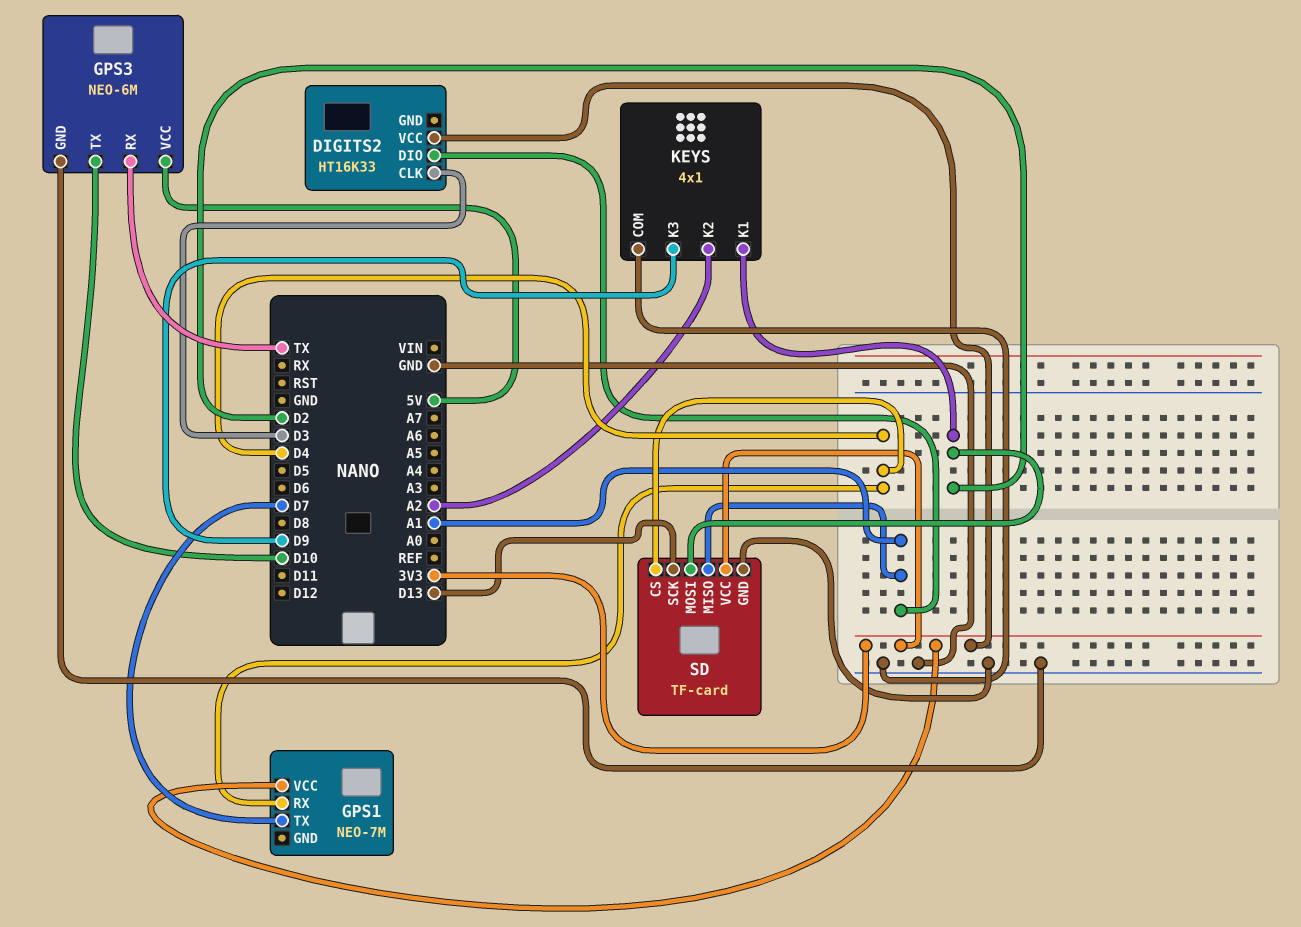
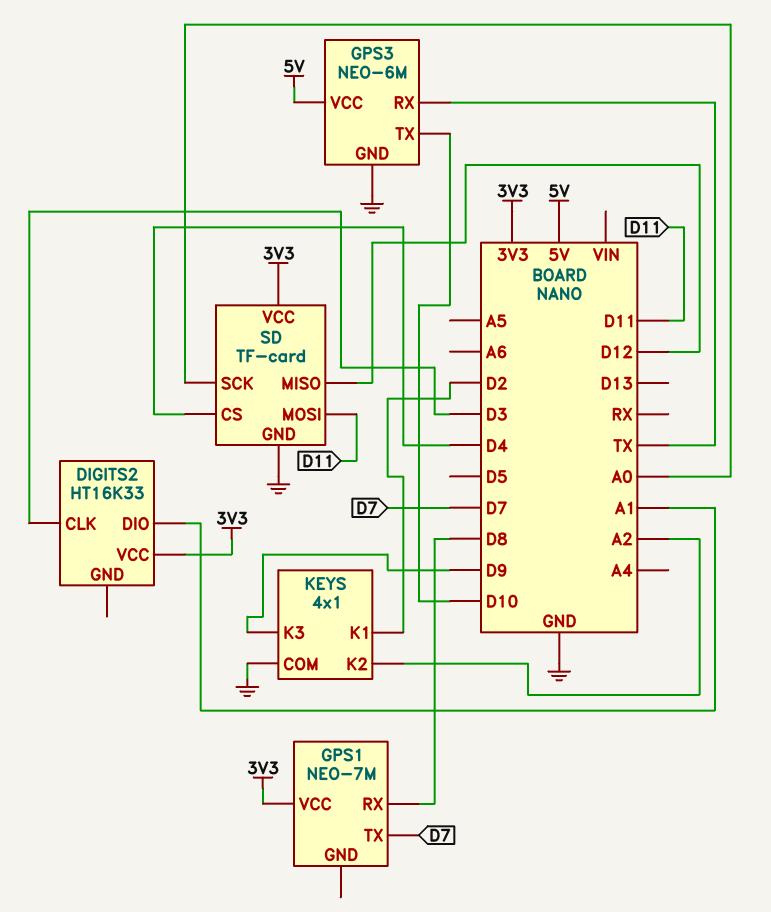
GPS1 pin RX: D4 -> D8
SD pin MISO: A1 -> D12
SD pin MOSI: D2 -> D11
SD pin SCK: D13 -> A0

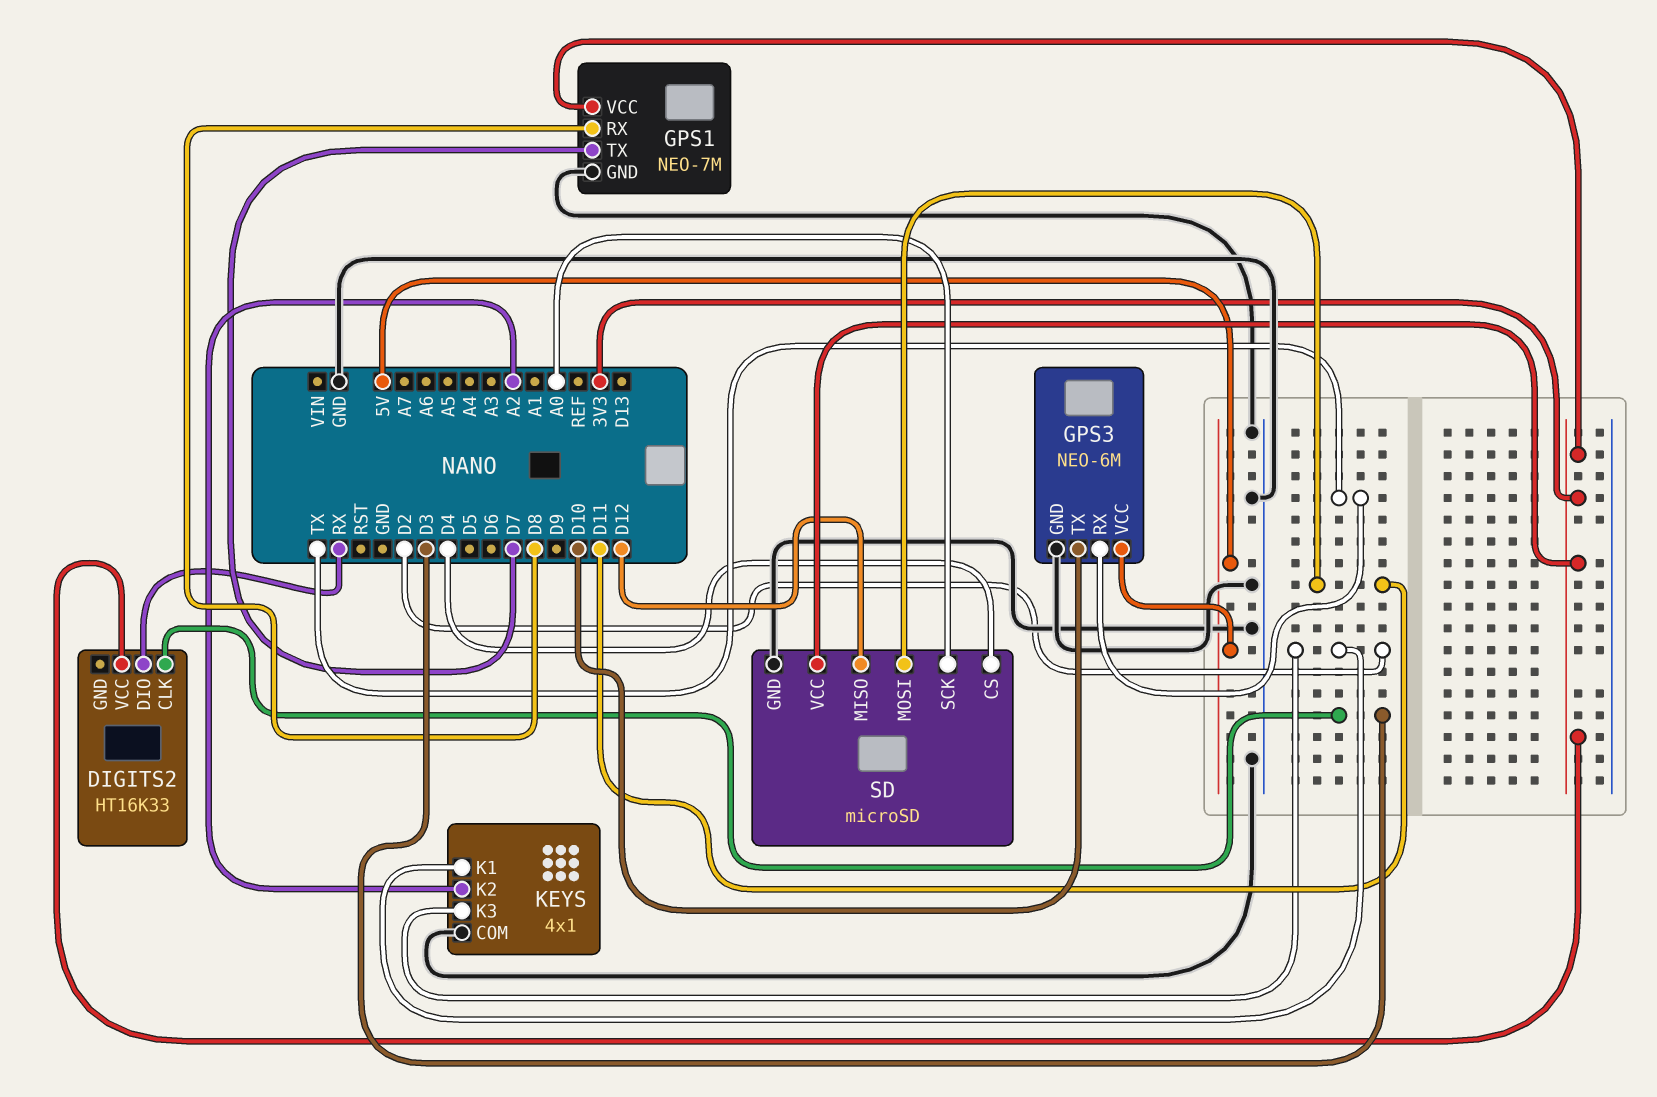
DIGITS2 pin DIO: A1 -> RX
GPS1 pin GND: none -> GND
KEYS pin K3: D9 -> D2
SD: TF-card -> microSD

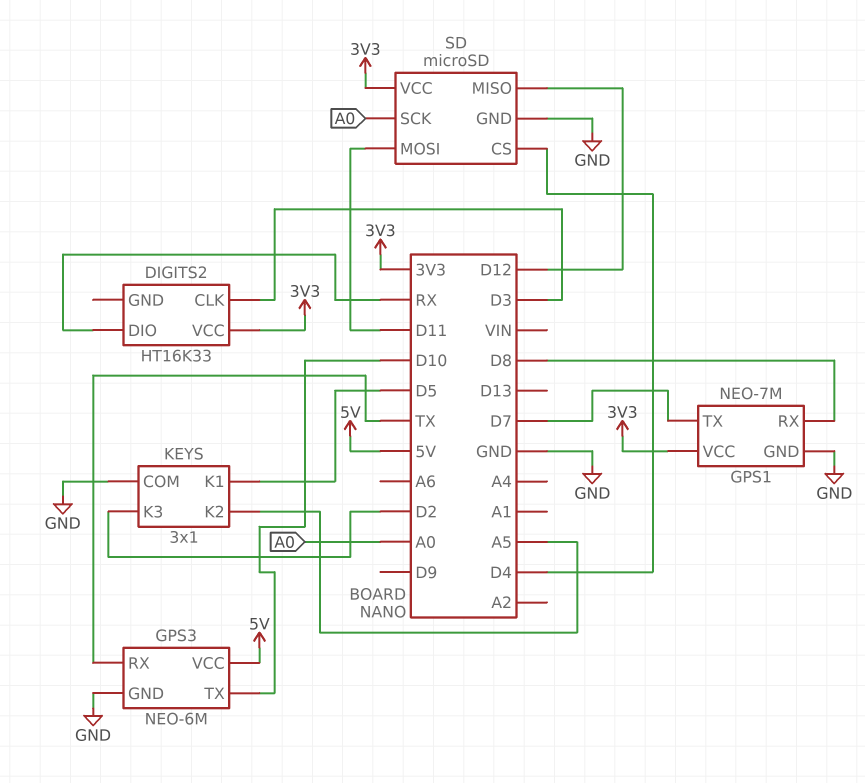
KEYS: 4x1 -> 3x1
KEYS pin K1: D2 -> D5
KEYS pin K2: A2 -> A5

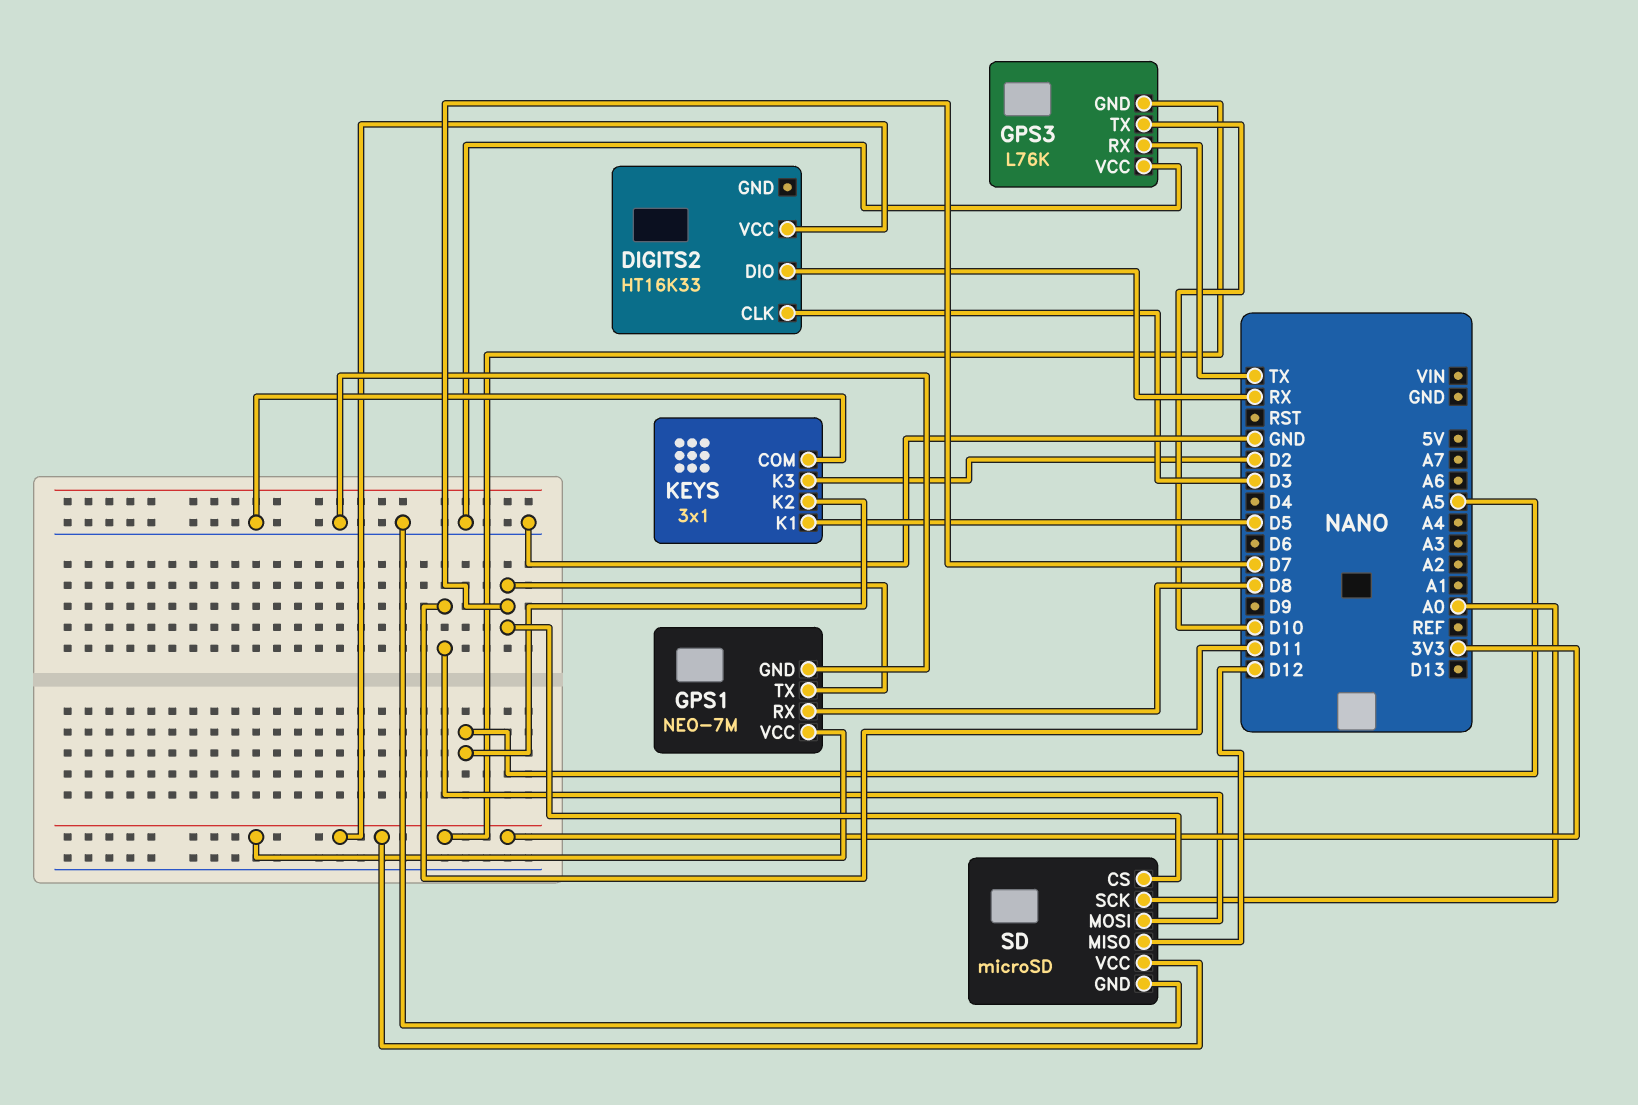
GPS3: NEO-6M -> L76K
GPS3 pin GND: GND -> 3V3
GPS3 pin VCC: 5V -> GND
SD pin CS: D4 -> D7

